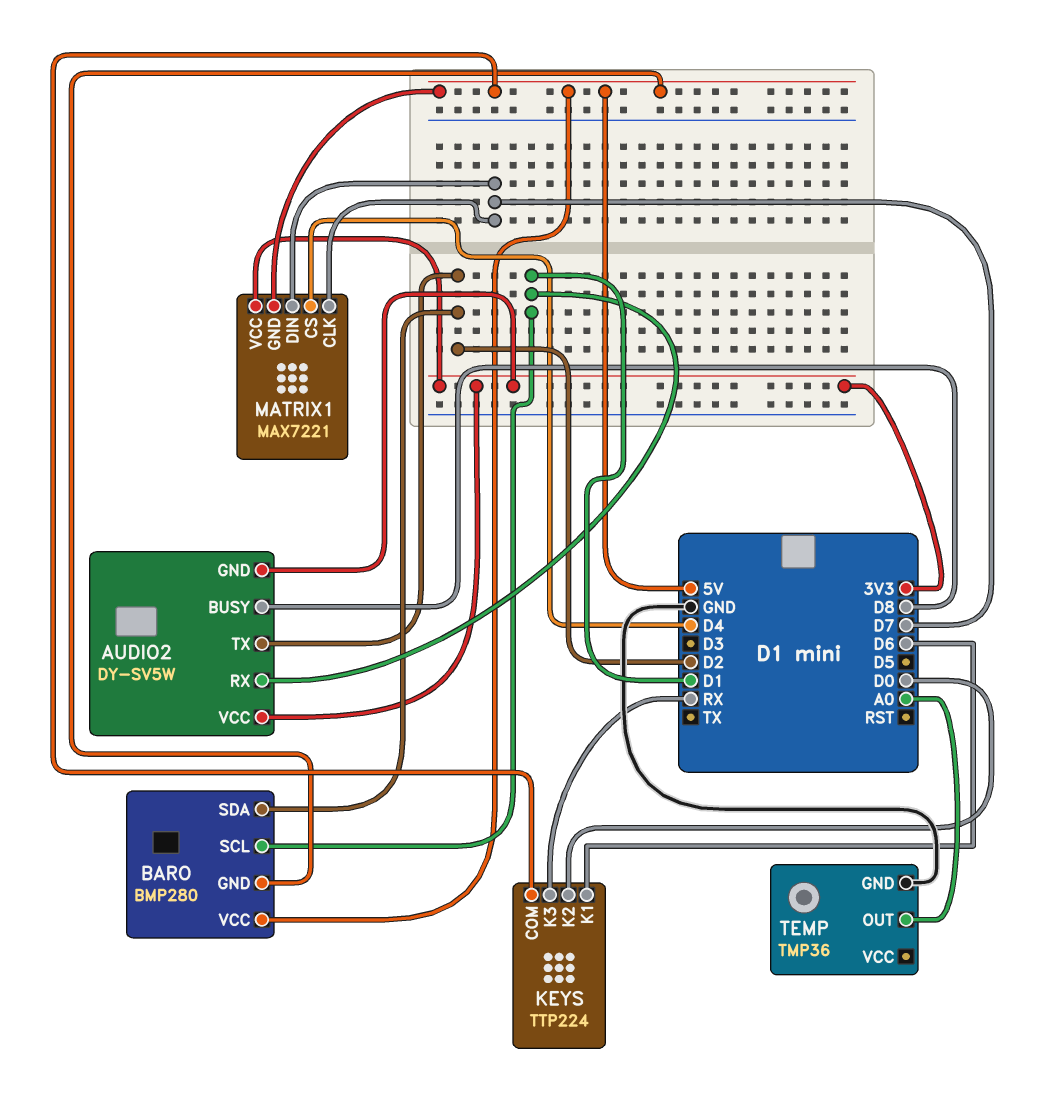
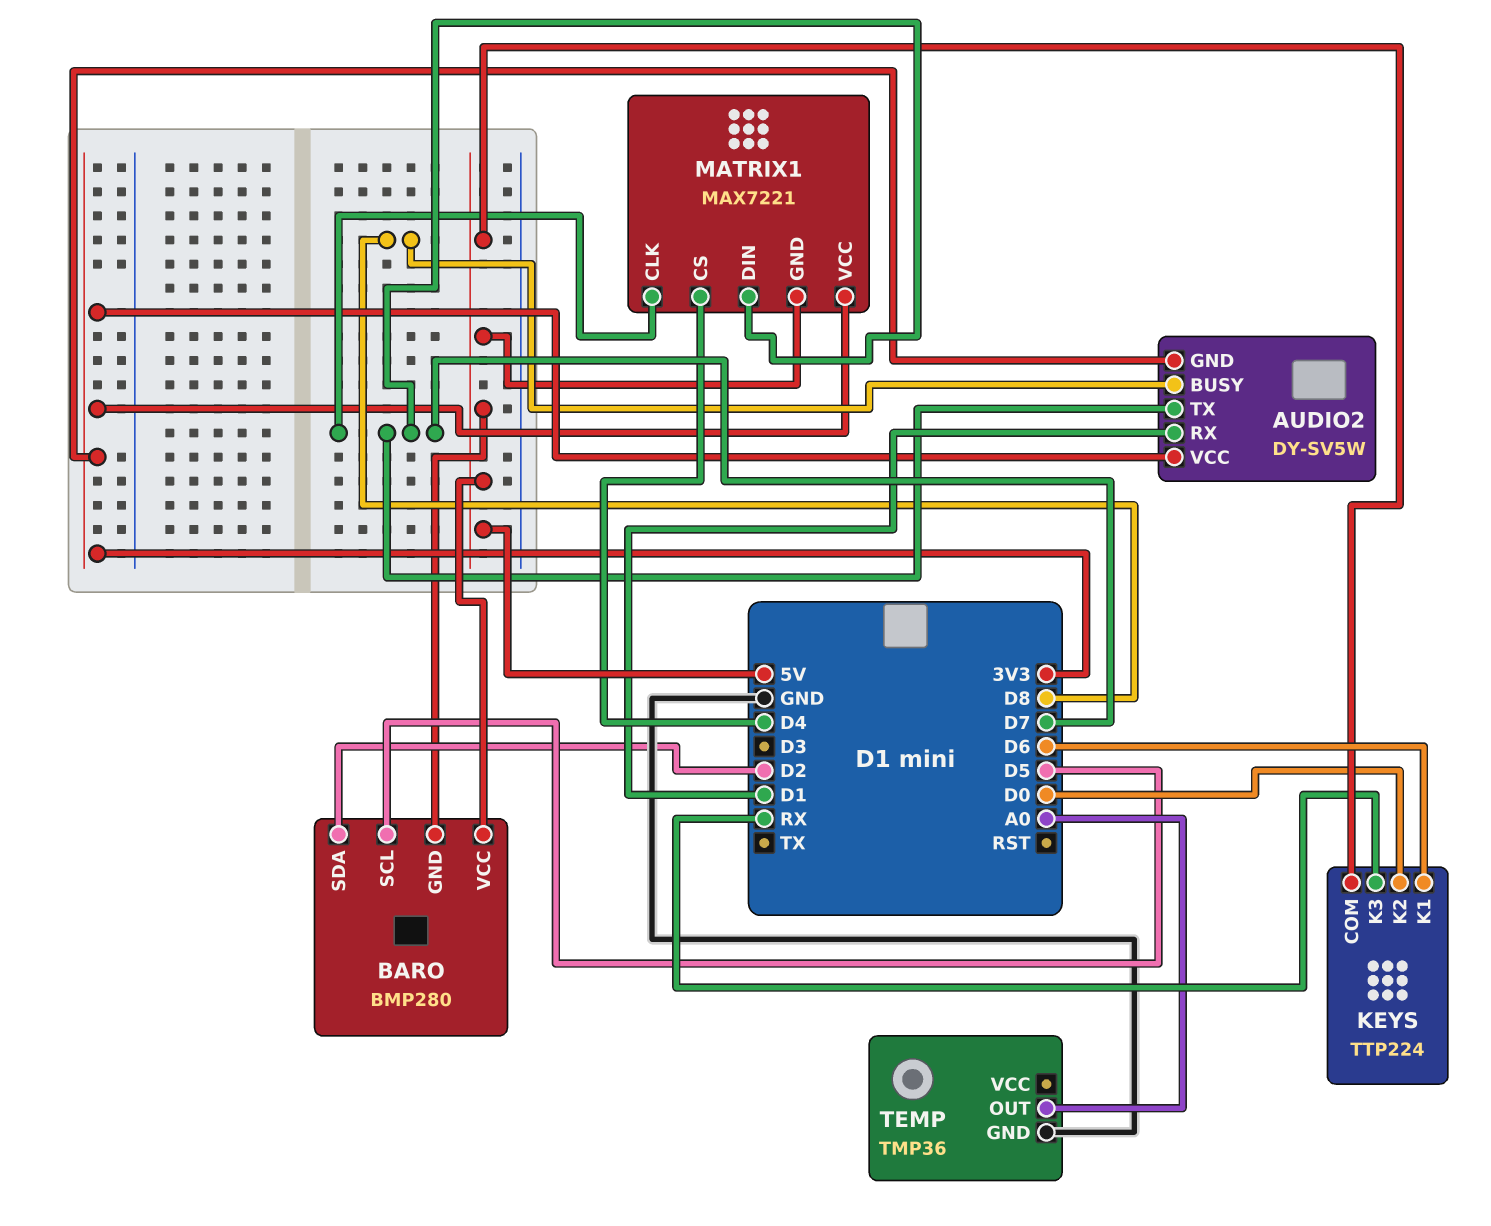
AUDIO2 pin TX: D2 -> D7
BARO pin SCL: D1 -> D5

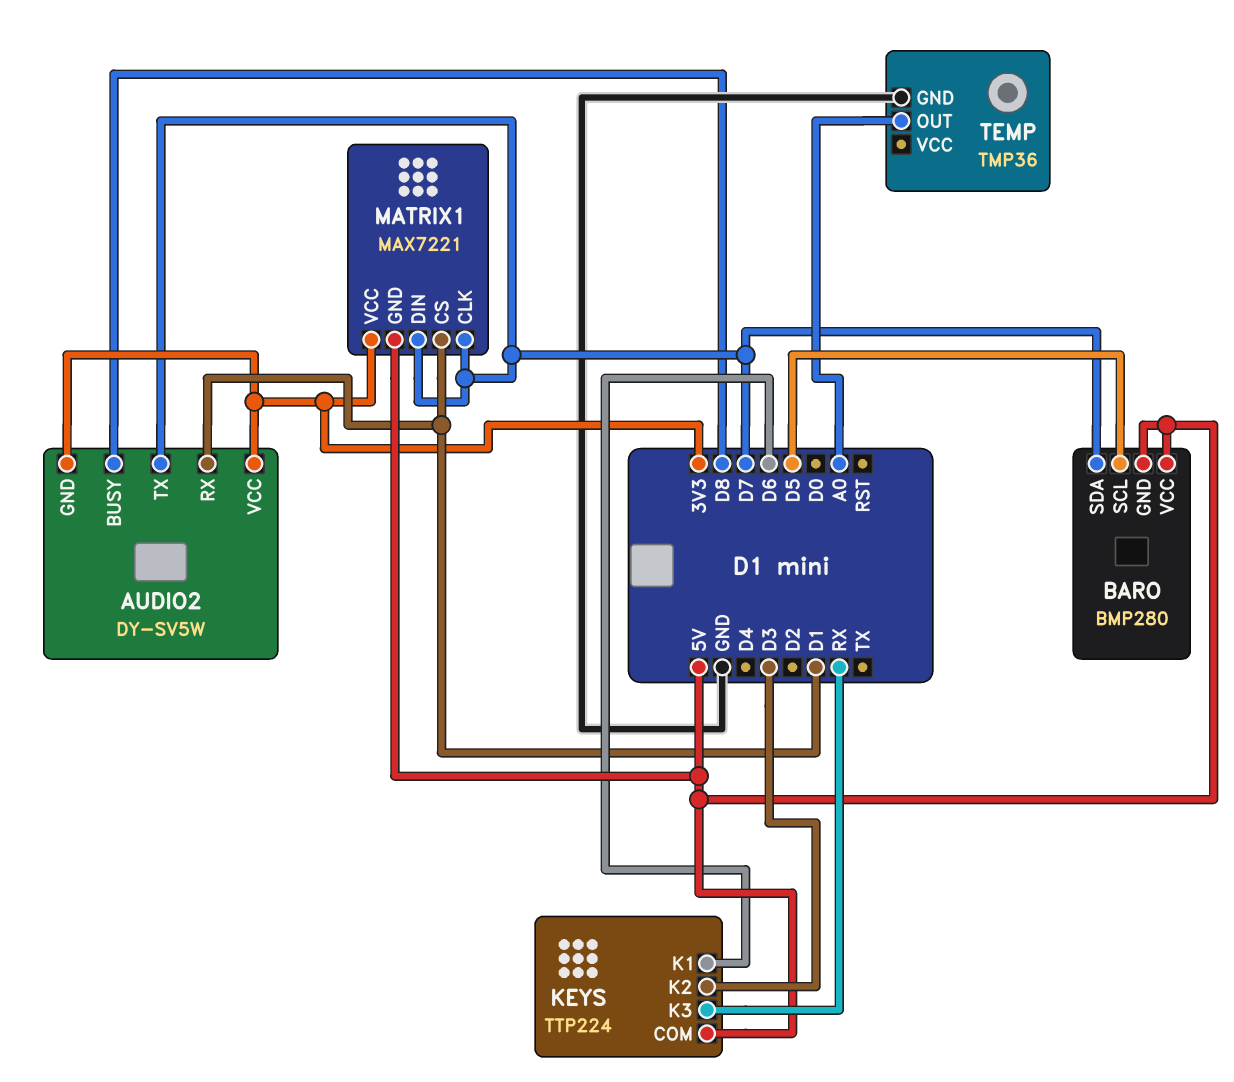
BARO pin SDA: D2 -> D7
KEYS pin K2: D0 -> D3
MATRIX1 pin CS: D4 -> D1

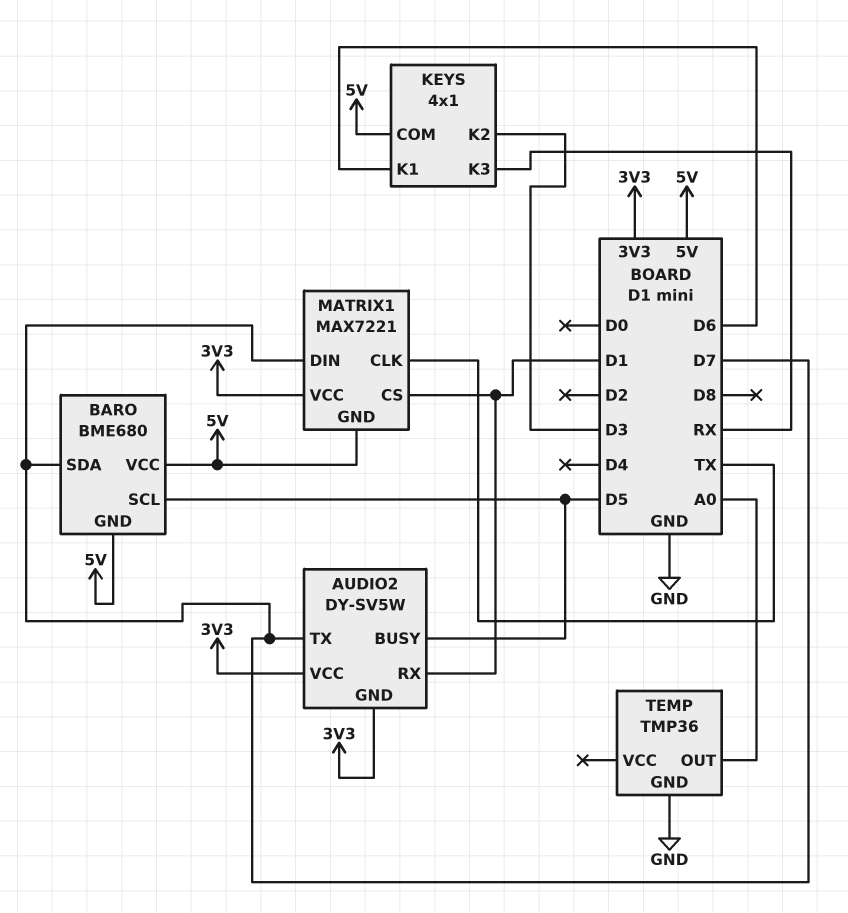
AUDIO2 pin BUSY: D8 -> D5
BARO: BMP280 -> BME680
KEYS: TTP224 -> 4x1
MATRIX1 pin CLK: D7 -> TX

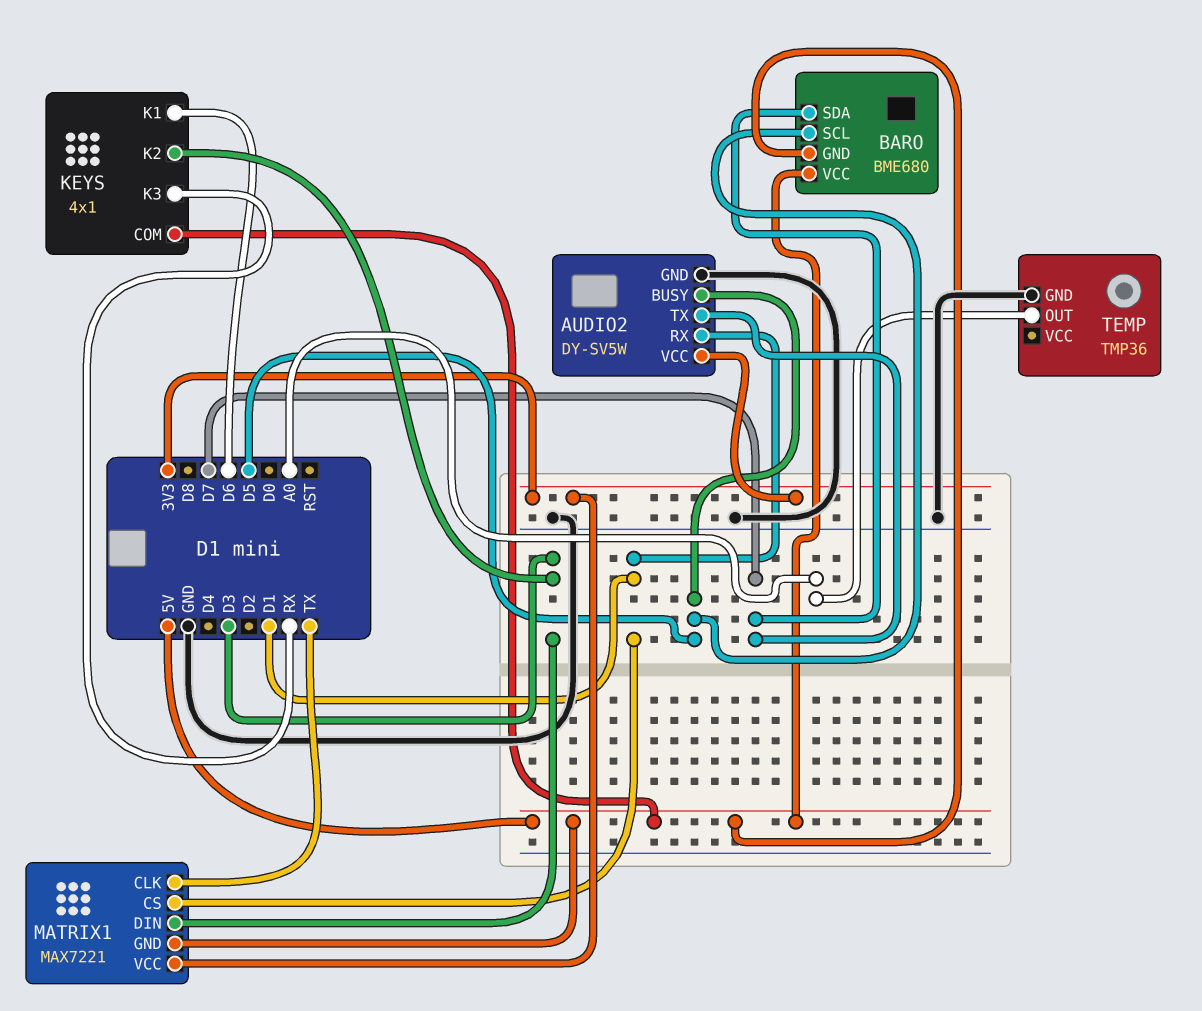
AUDIO2 pin GND: 3V3 -> GND
MATRIX1 pin DIN: D7 -> D3

